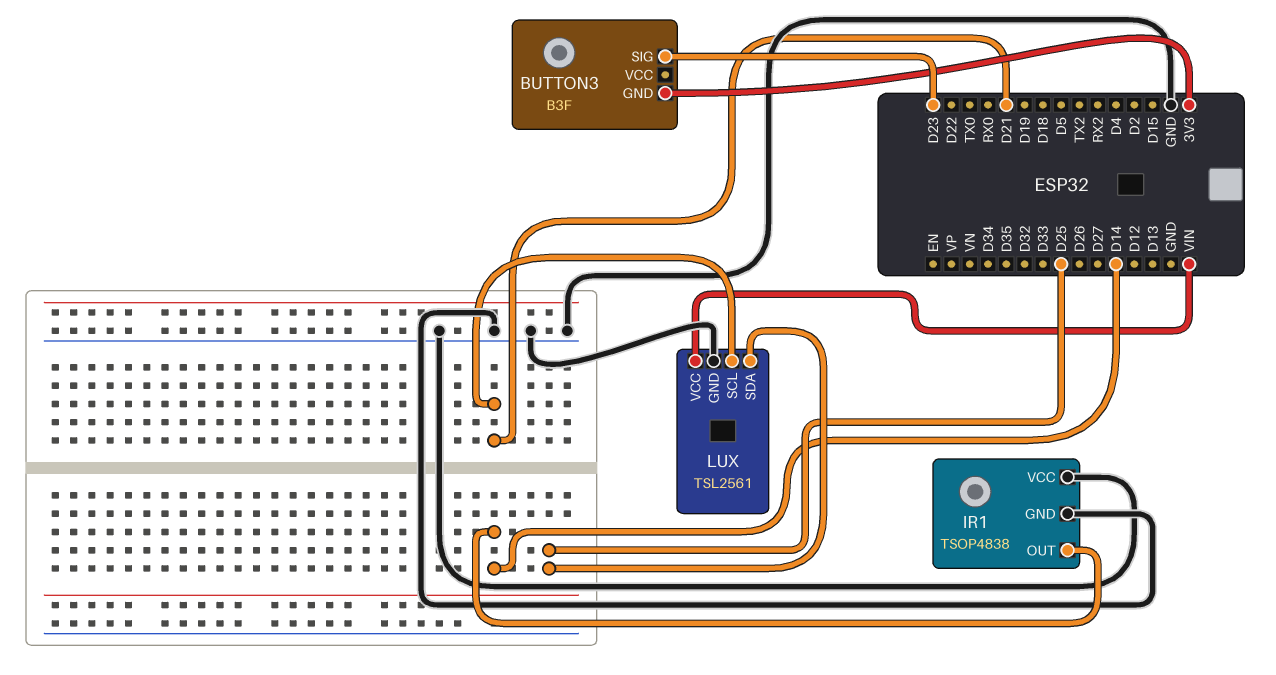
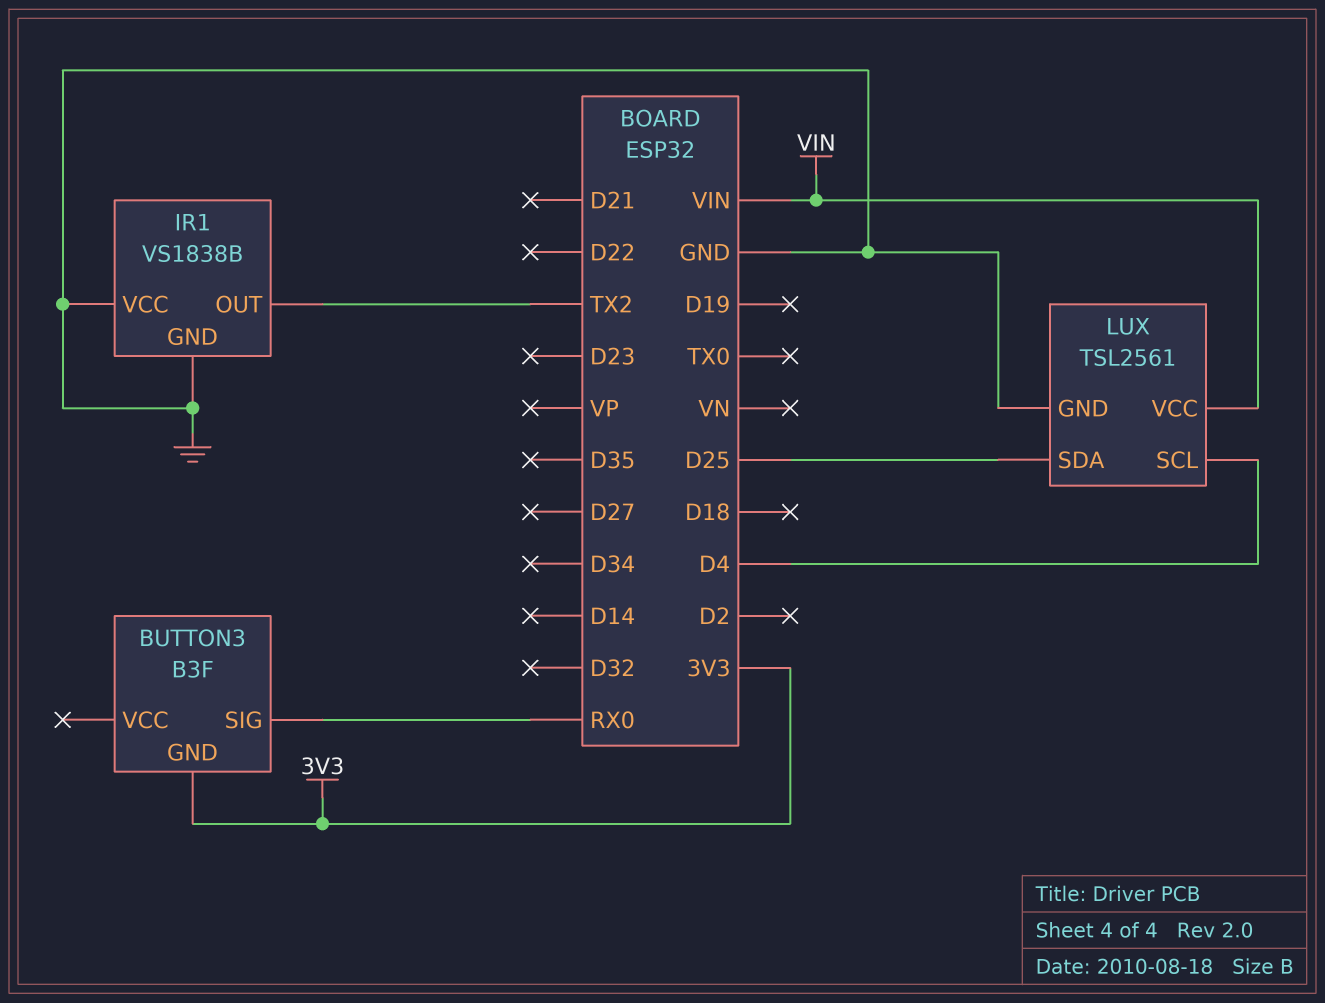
BUTTON3 pin SIG: D23 -> RX0
IR1: TSOP4838 -> VS1838B
IR1 pin OUT: D14 -> TX2
LUX pin SCL: D21 -> D4

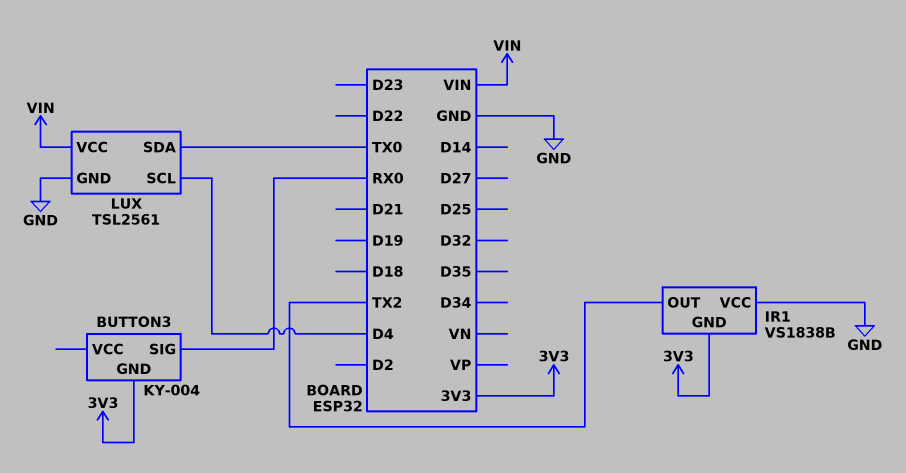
BUTTON3: B3F -> KY-004
IR1 pin GND: GND -> 3V3
LUX pin SDA: D25 -> TX0

